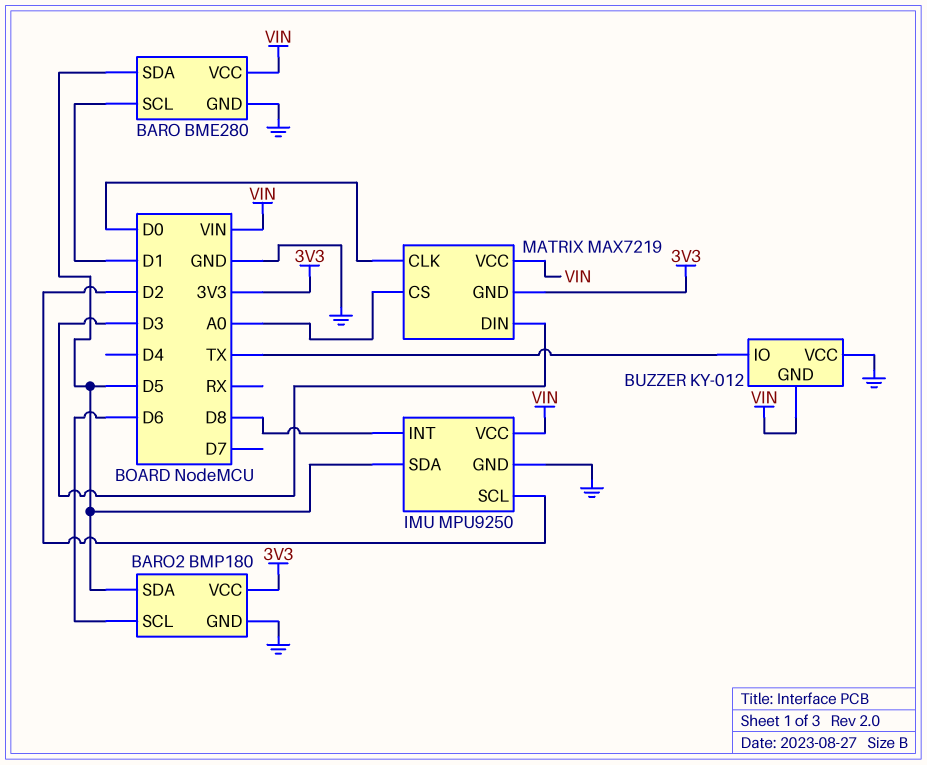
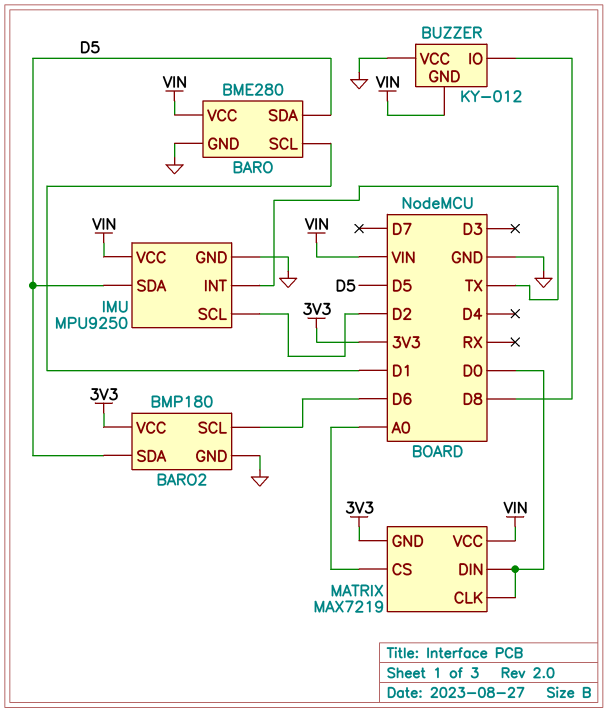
BUZZER pin IO: TX -> D8
IMU pin INT: D8 -> TX
MATRIX pin DIN: D3 -> D0

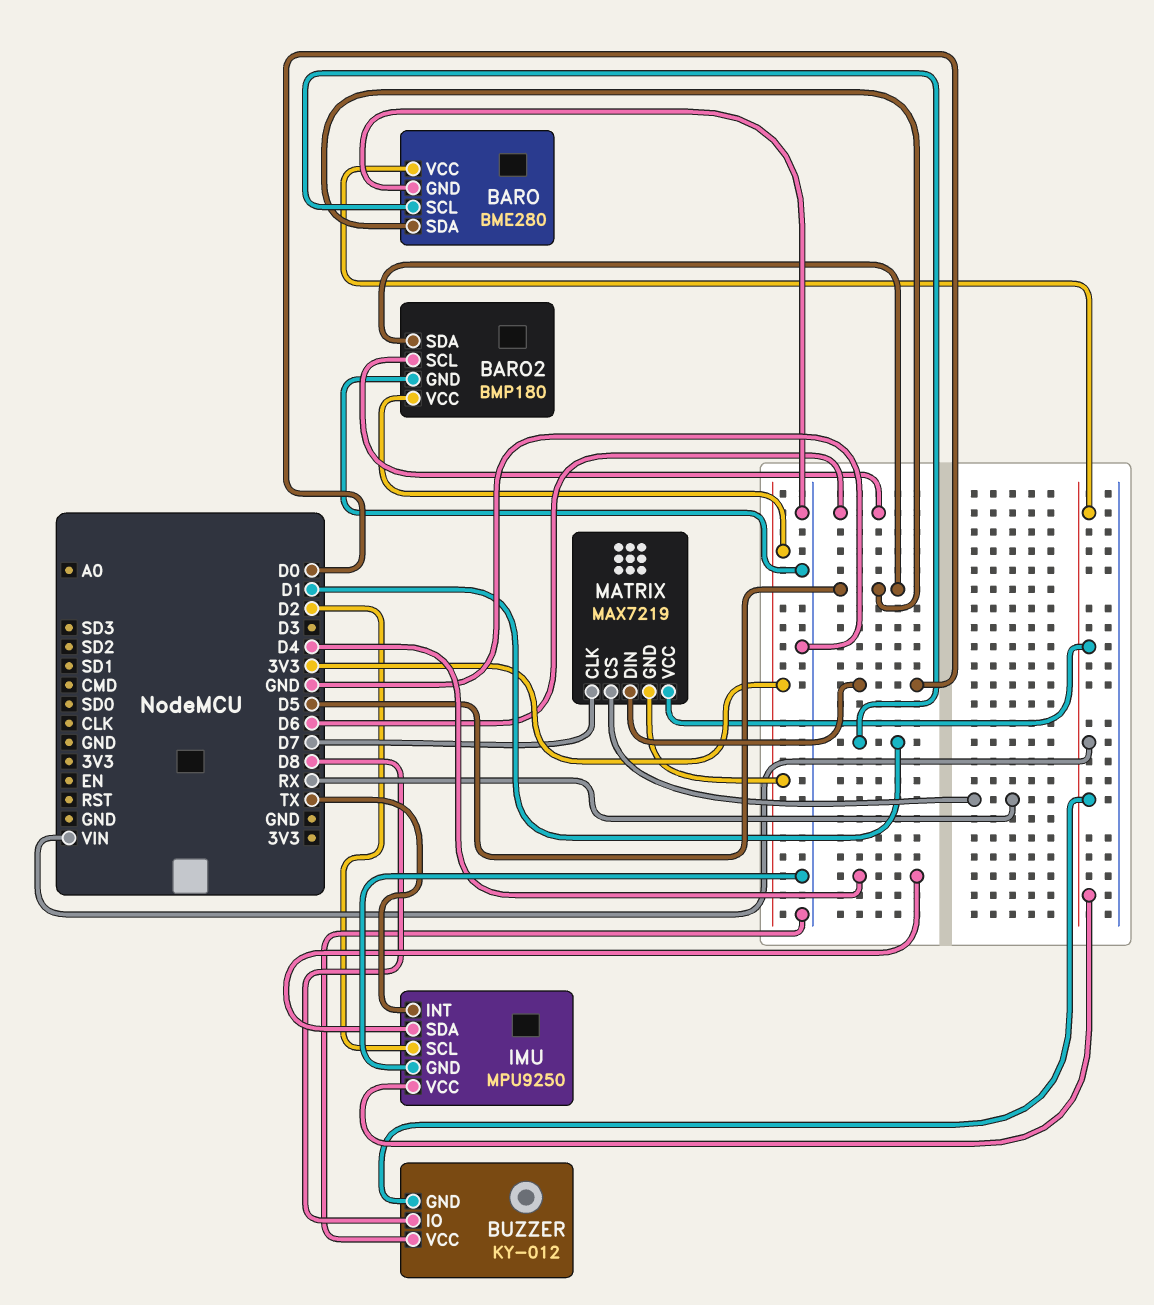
IMU pin SDA: D5 -> D4
MATRIX pin CLK: D0 -> D7
MATRIX pin CS: A0 -> RX

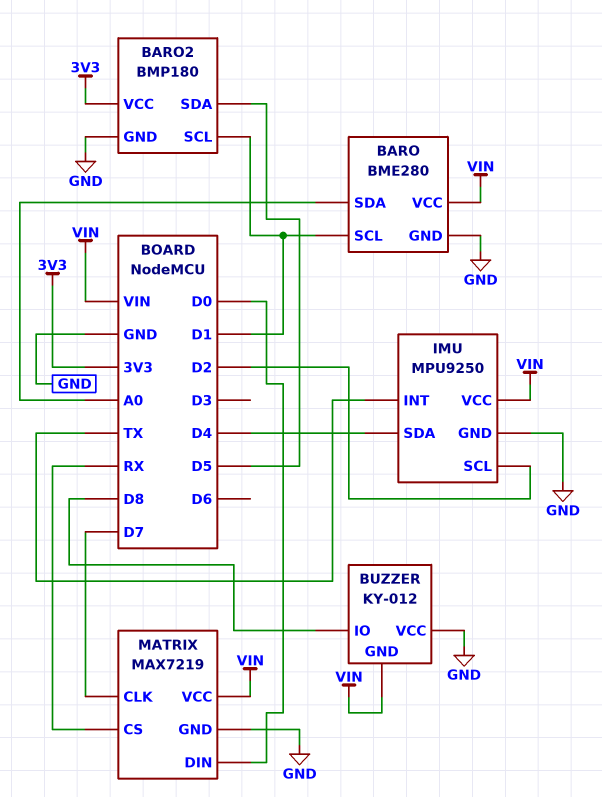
BARO pin SDA: D5 -> A0
BARO2 pin SCL: D6 -> D1
MATRIX pin GND: 3V3 -> GND

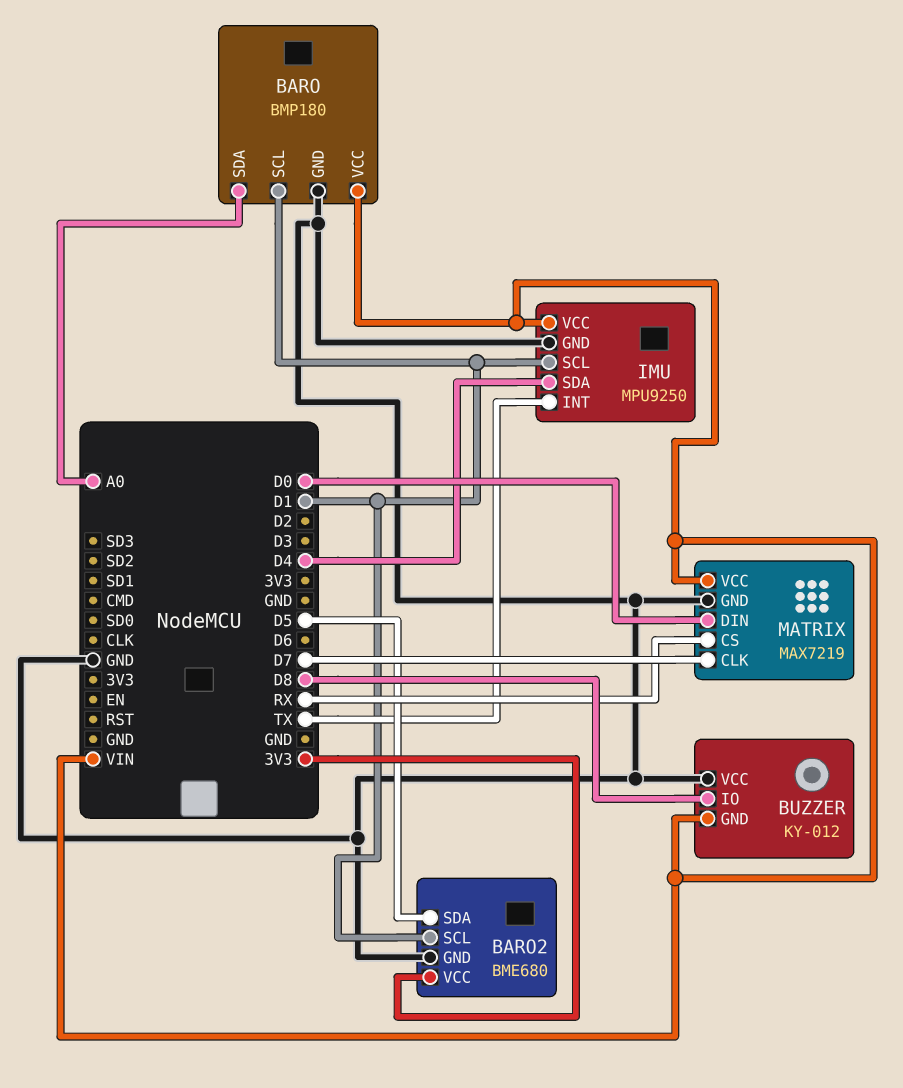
BARO: BME280 -> BMP180
BARO2: BMP180 -> BME680
IMU pin SCL: D2 -> D1

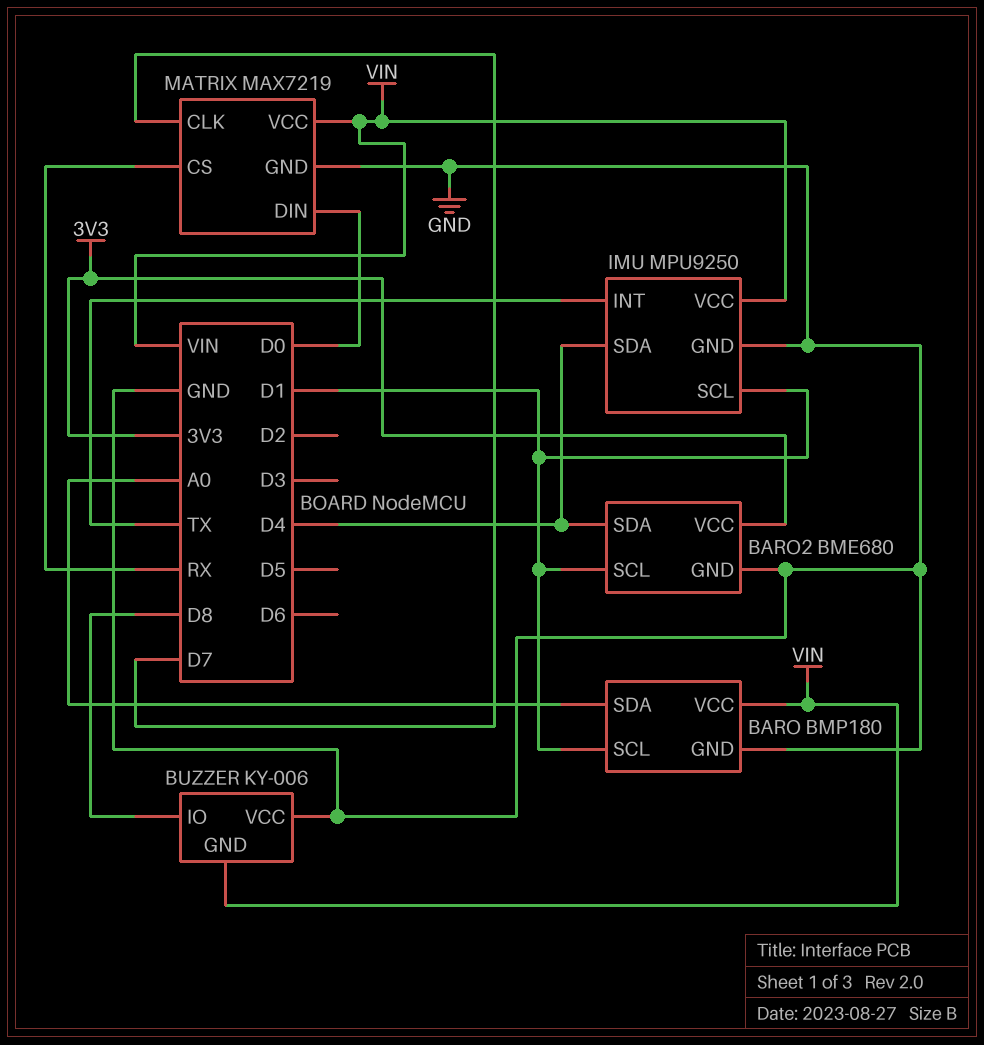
BARO2 pin SDA: D5 -> D4
BUZZER: KY-012 -> KY-006

